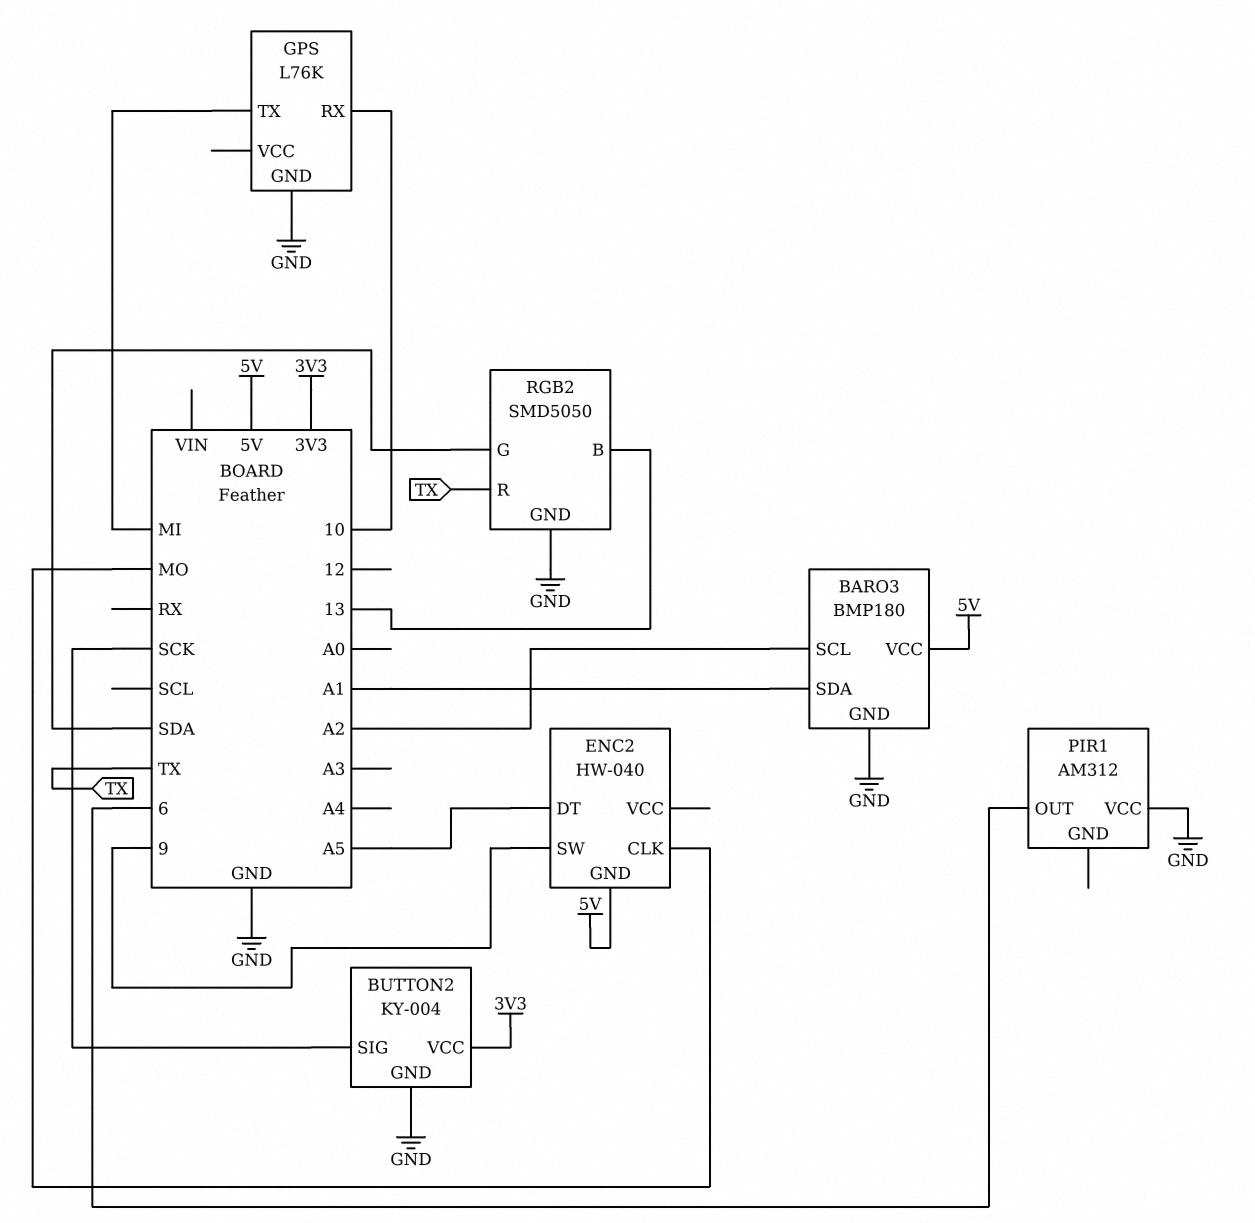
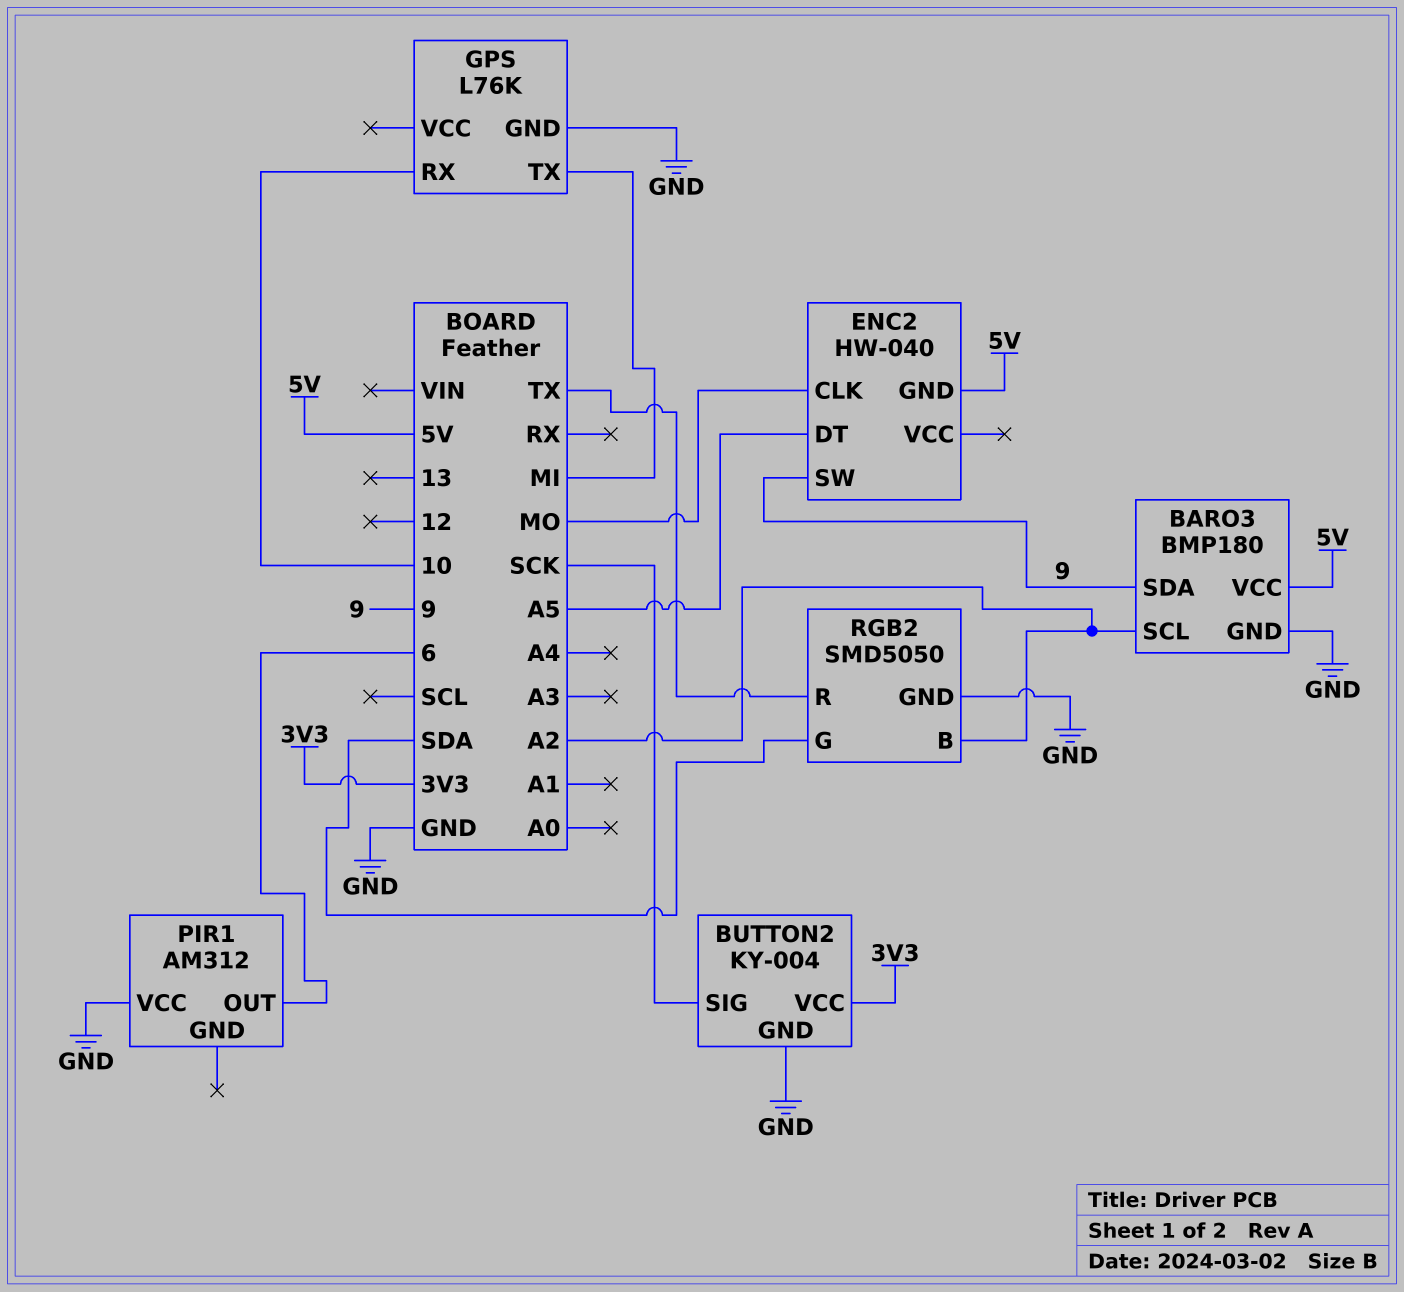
BARO3 pin SDA: A1 -> 9
RGB2 pin B: 13 -> A2

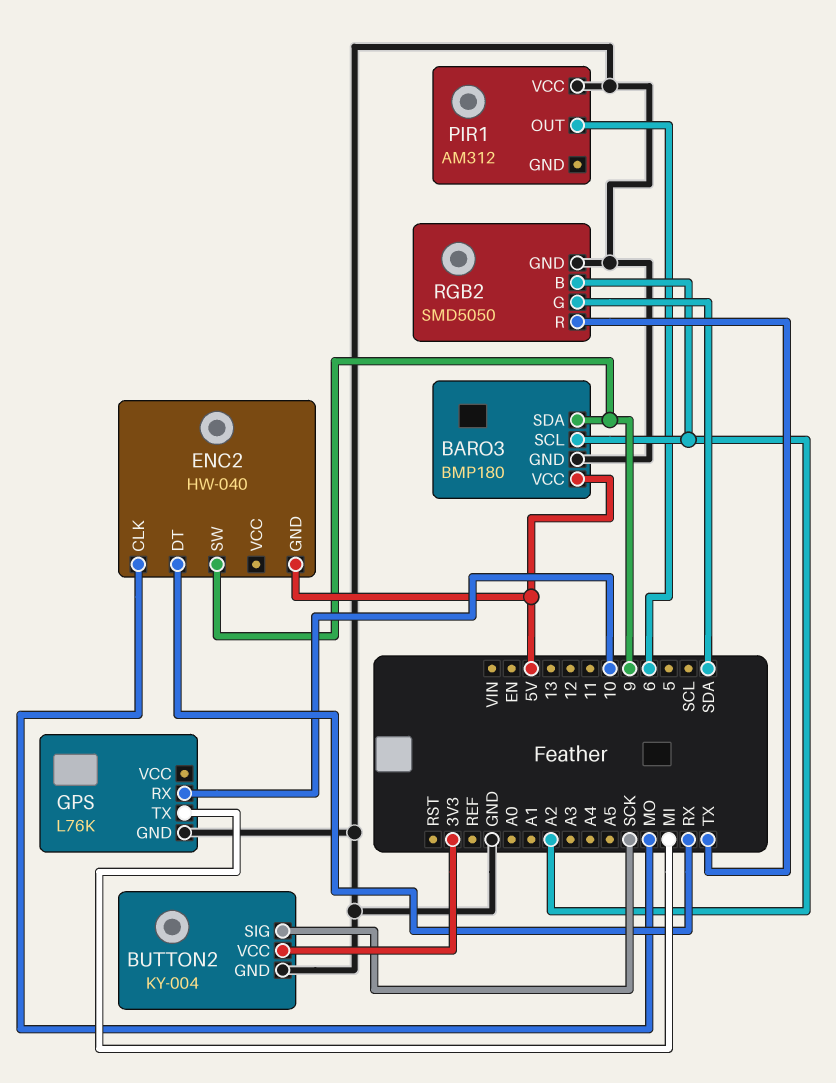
ENC2 pin DT: A5 -> RX

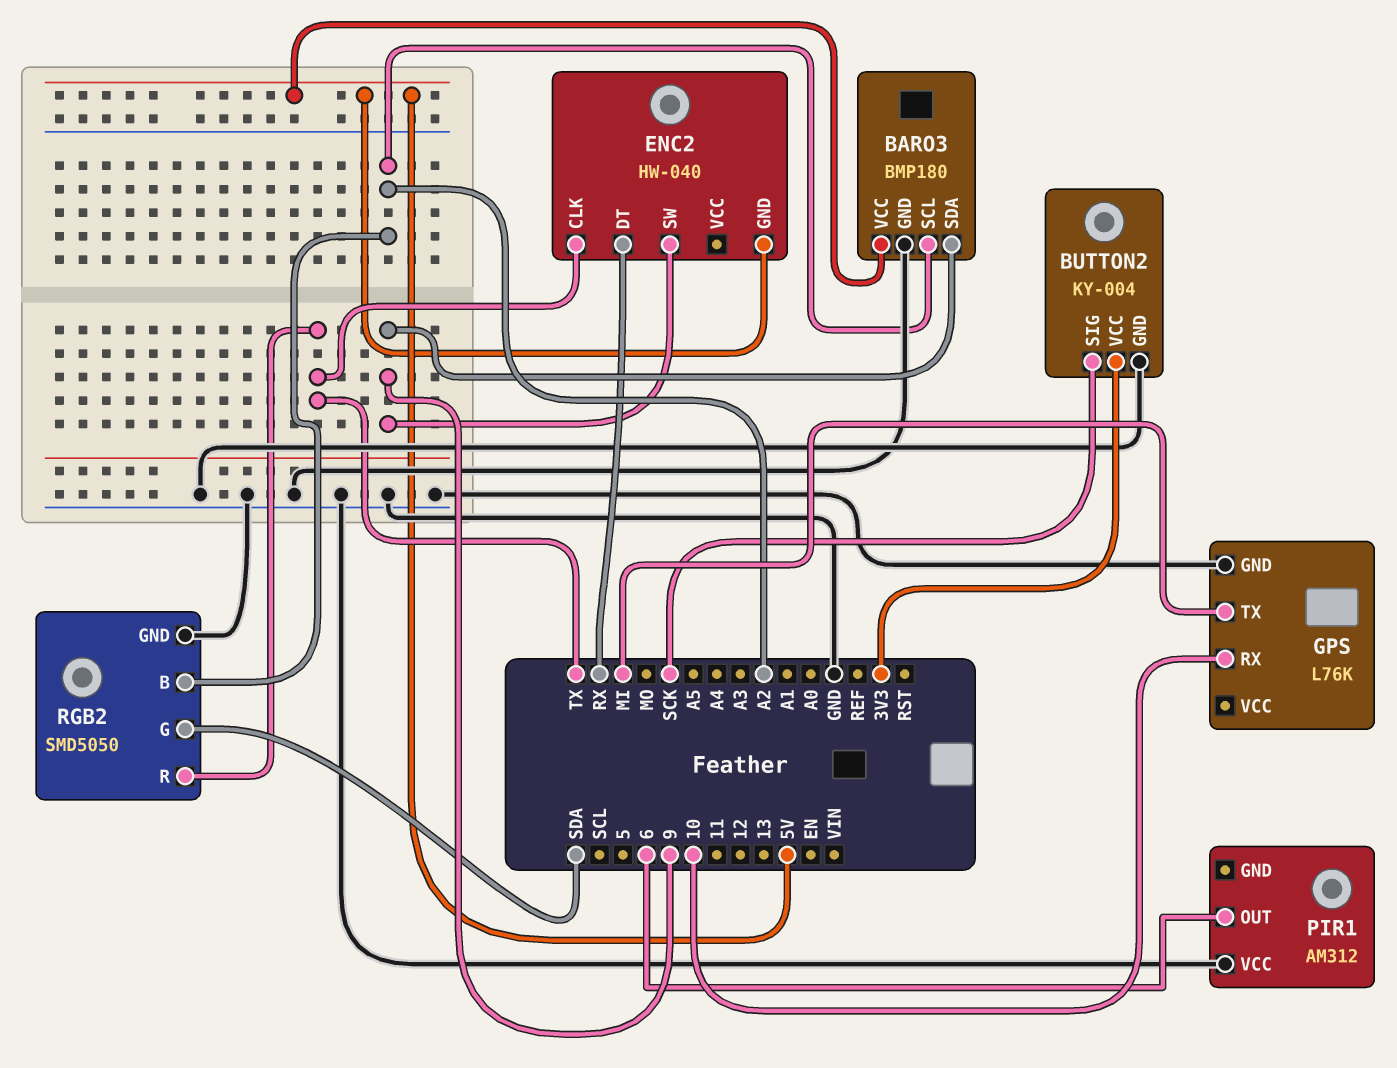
ENC2 pin CLK: MO -> TX

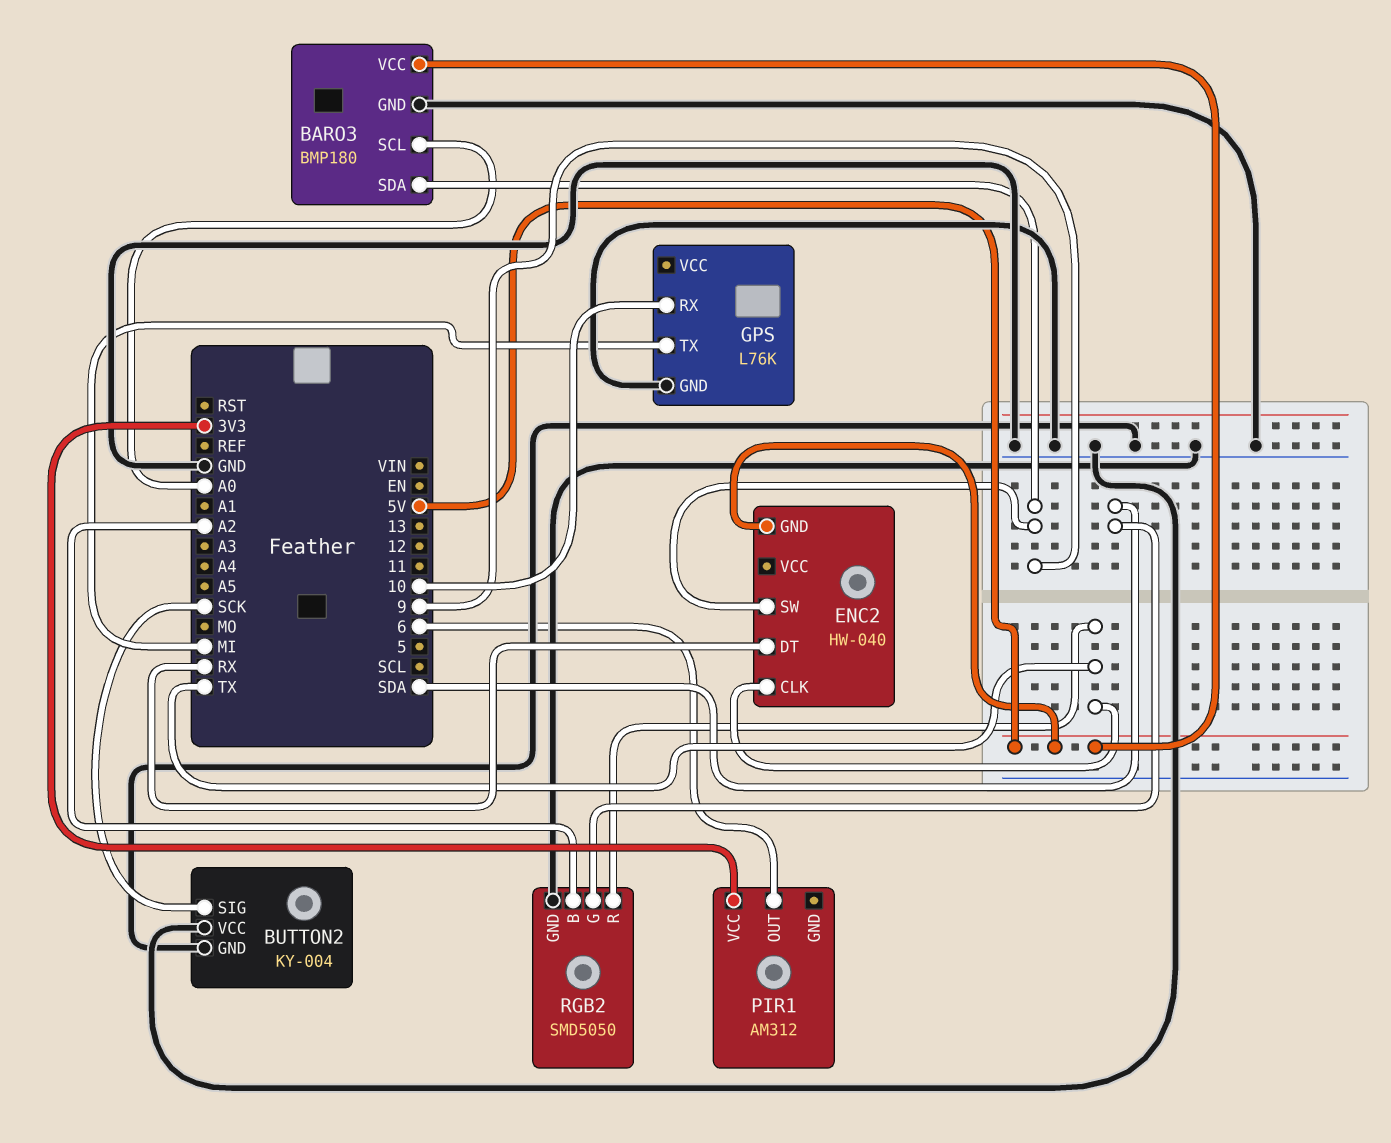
BARO3 pin SCL: A2 -> A0
BUTTON2 pin VCC: 3V3 -> GND
PIR1 pin VCC: GND -> 3V3

